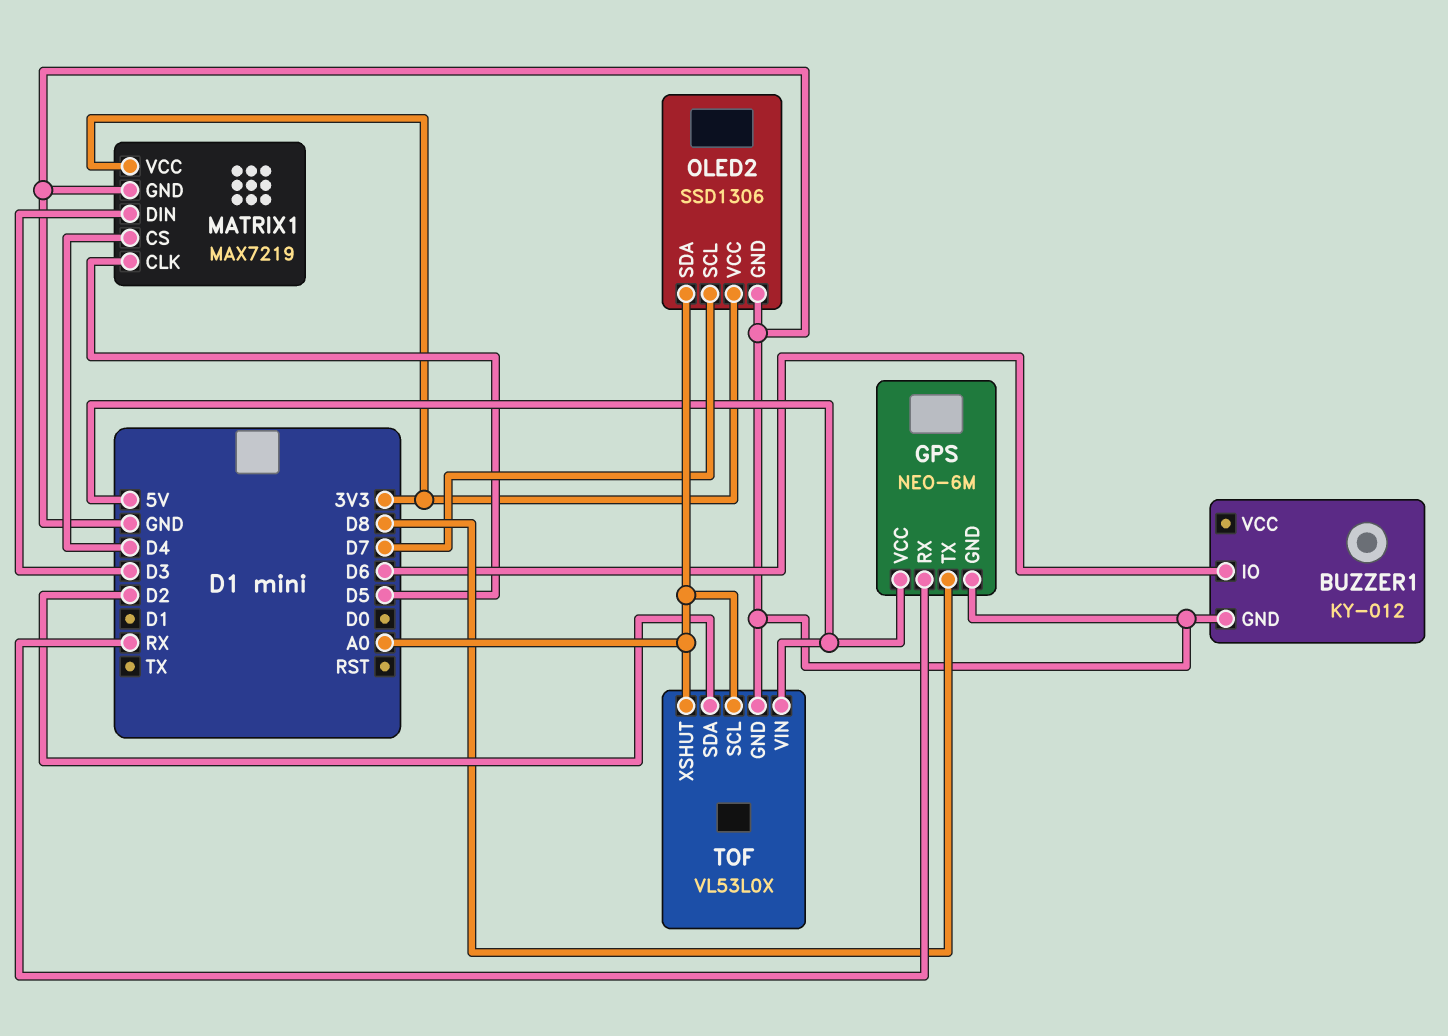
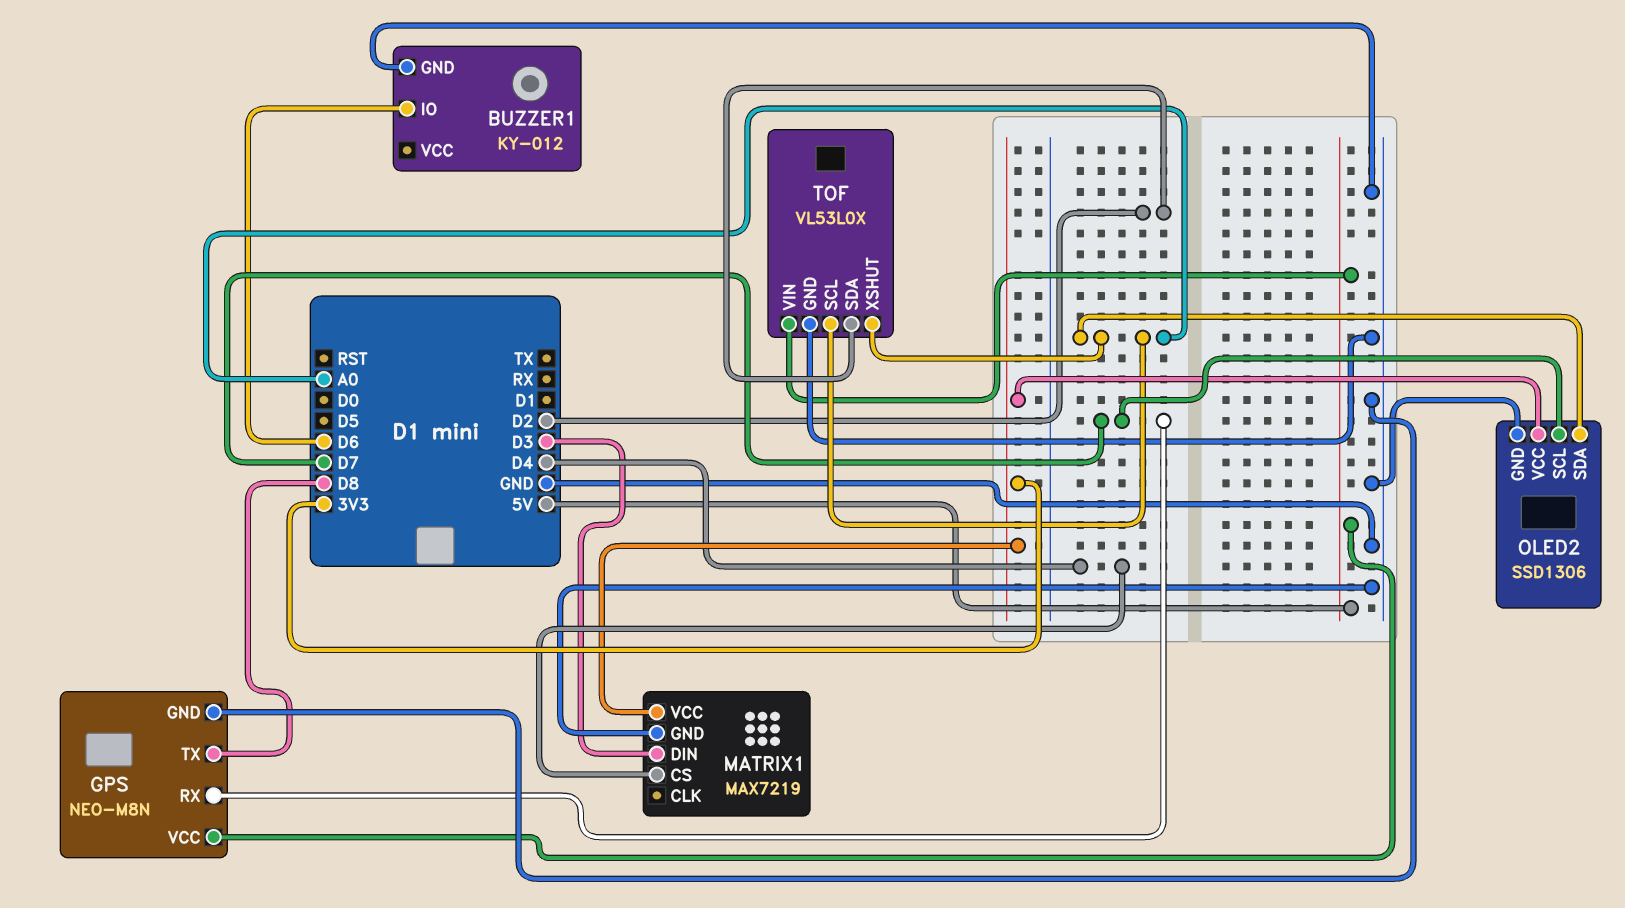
GPS: NEO-6M -> NEO-M8N
GPS pin RX: RX -> D7
MATRIX1 pin CLK: D5 -> none

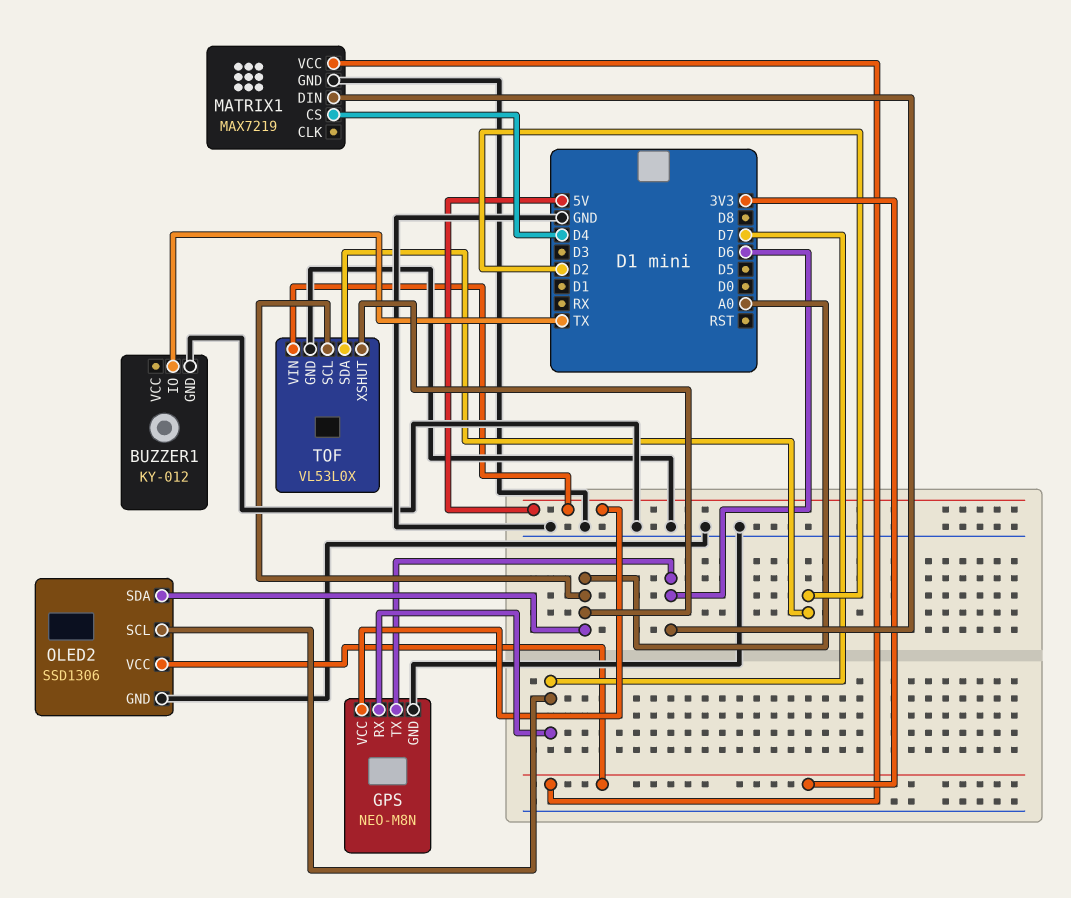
BUZZER1 pin IO: D6 -> TX
GPS pin TX: D8 -> D6
MATRIX1 pin DIN: D3 -> D6

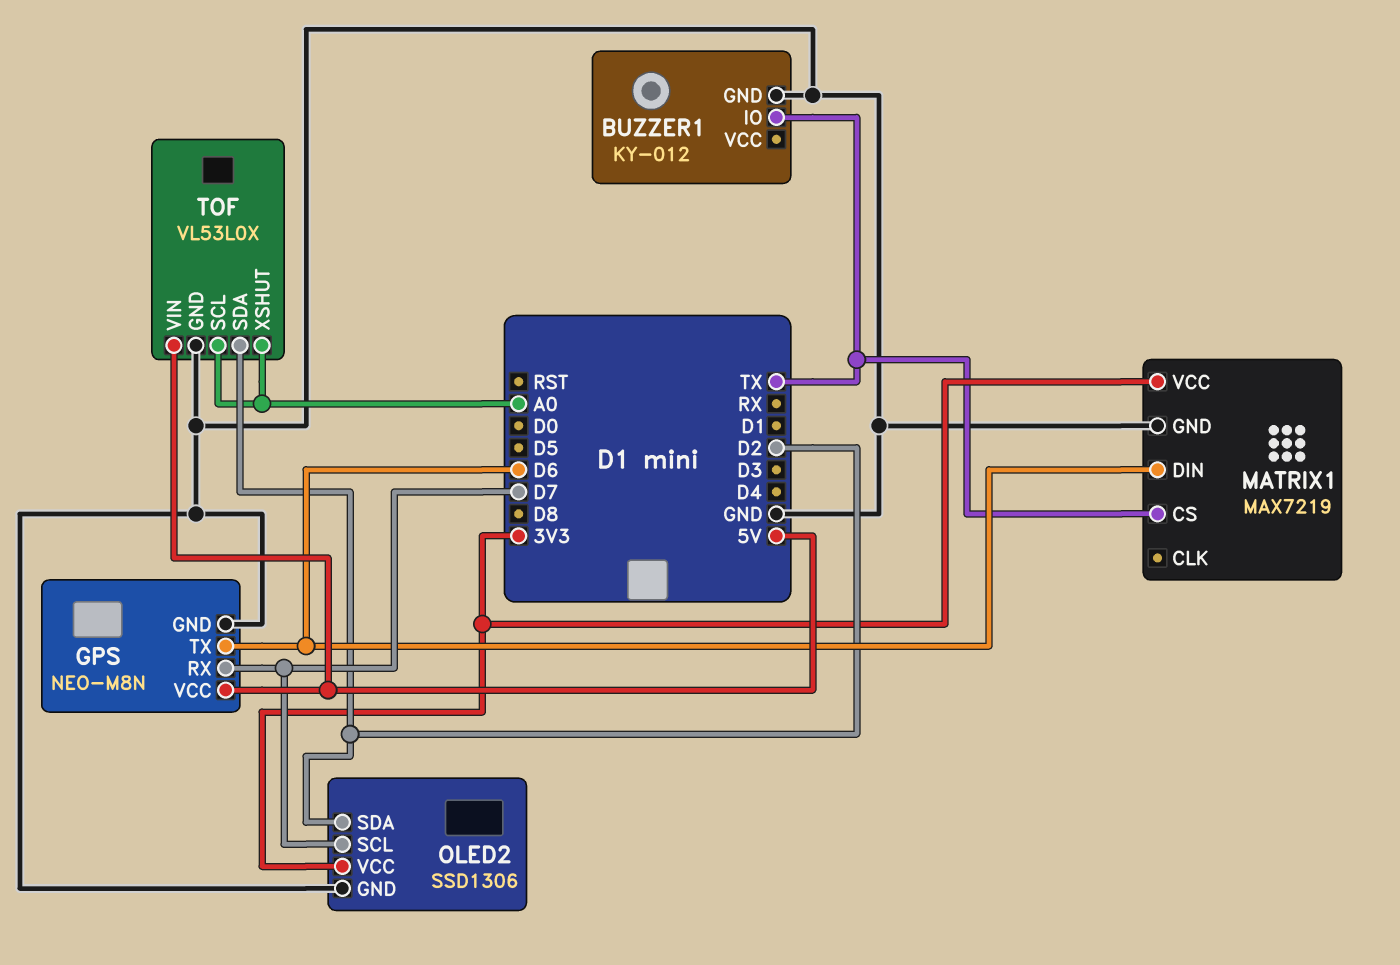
MATRIX1 pin CS: D4 -> TX
OLED2 pin SDA: A0 -> D2

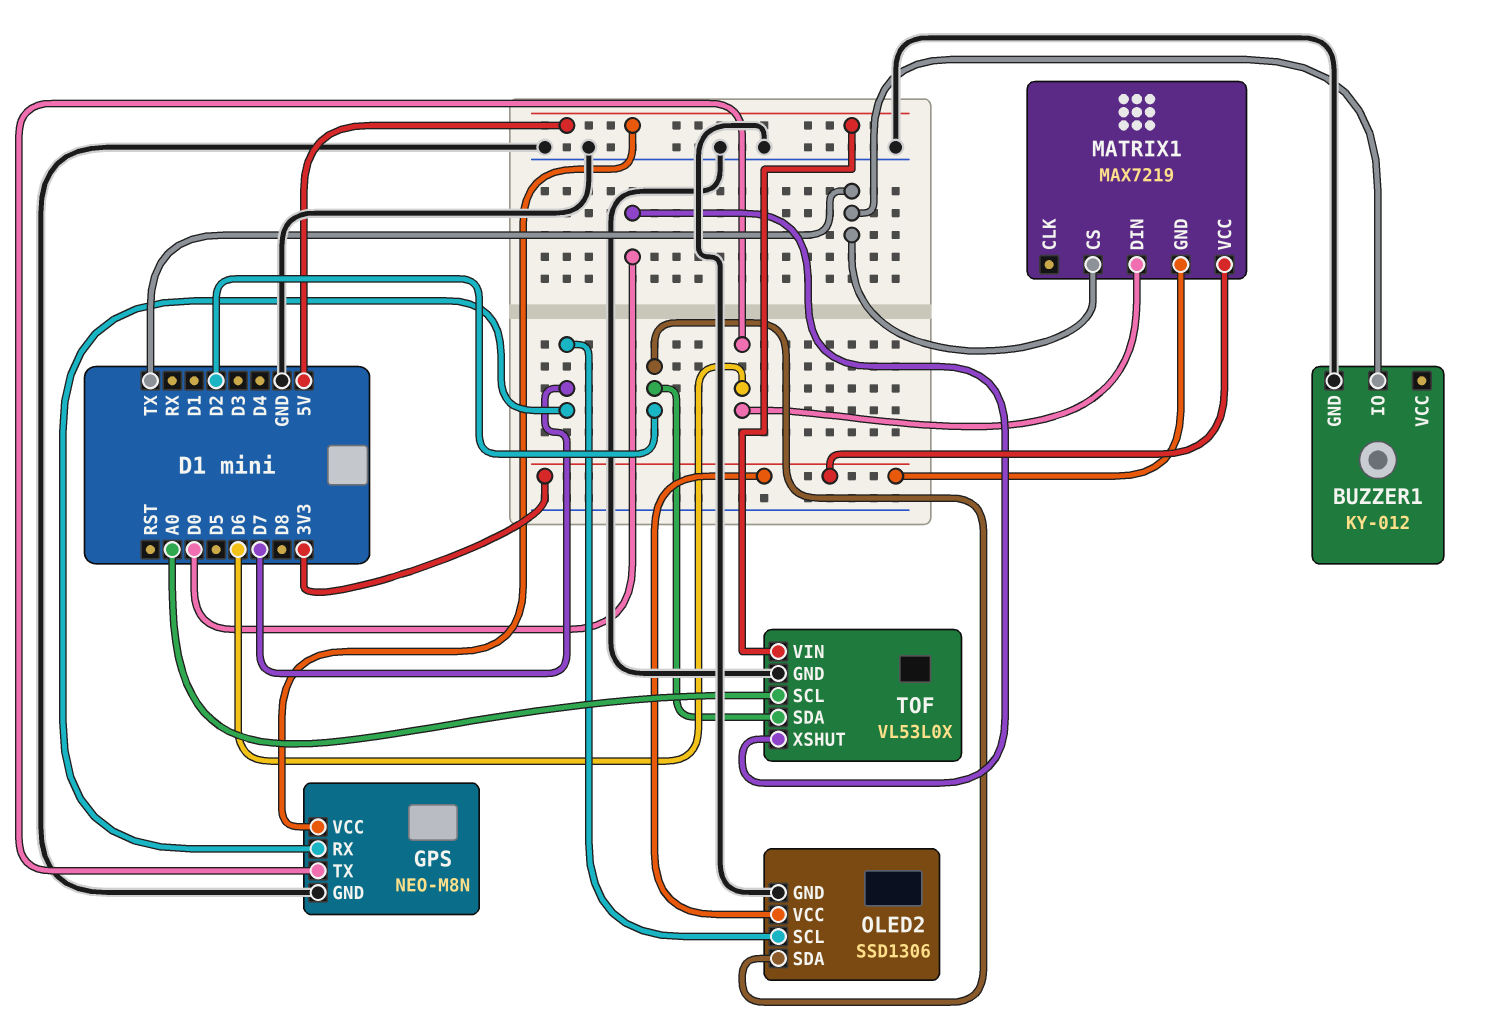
MATRIX1 pin GND: GND -> 3V3
TOF pin XSHUT: A0 -> D0

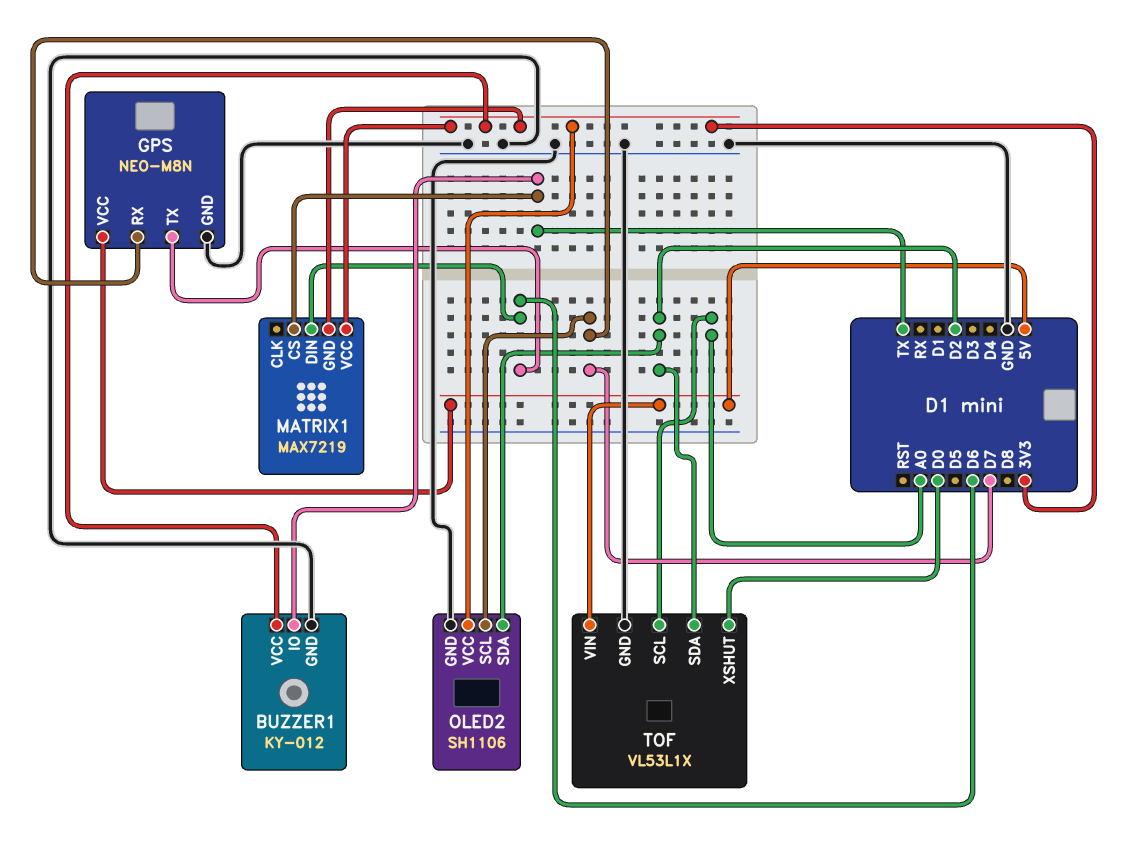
BUZZER1 pin VCC: none -> 3V3
OLED2: SSD1306 -> SH1106
TOF: VL53L0X -> VL53L1X

